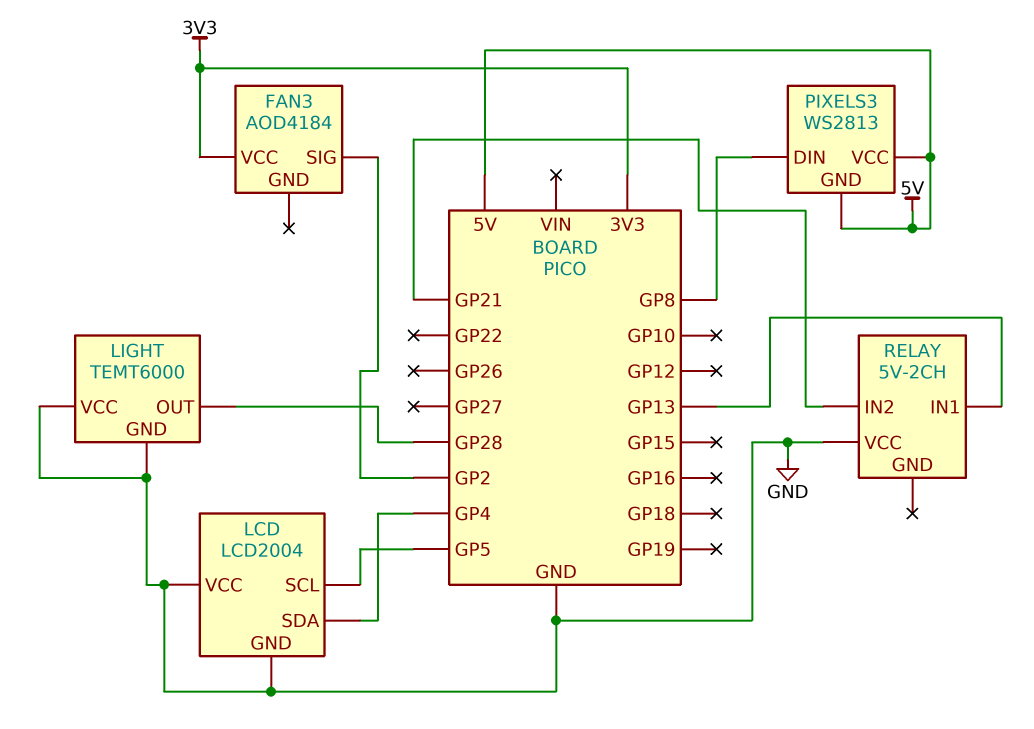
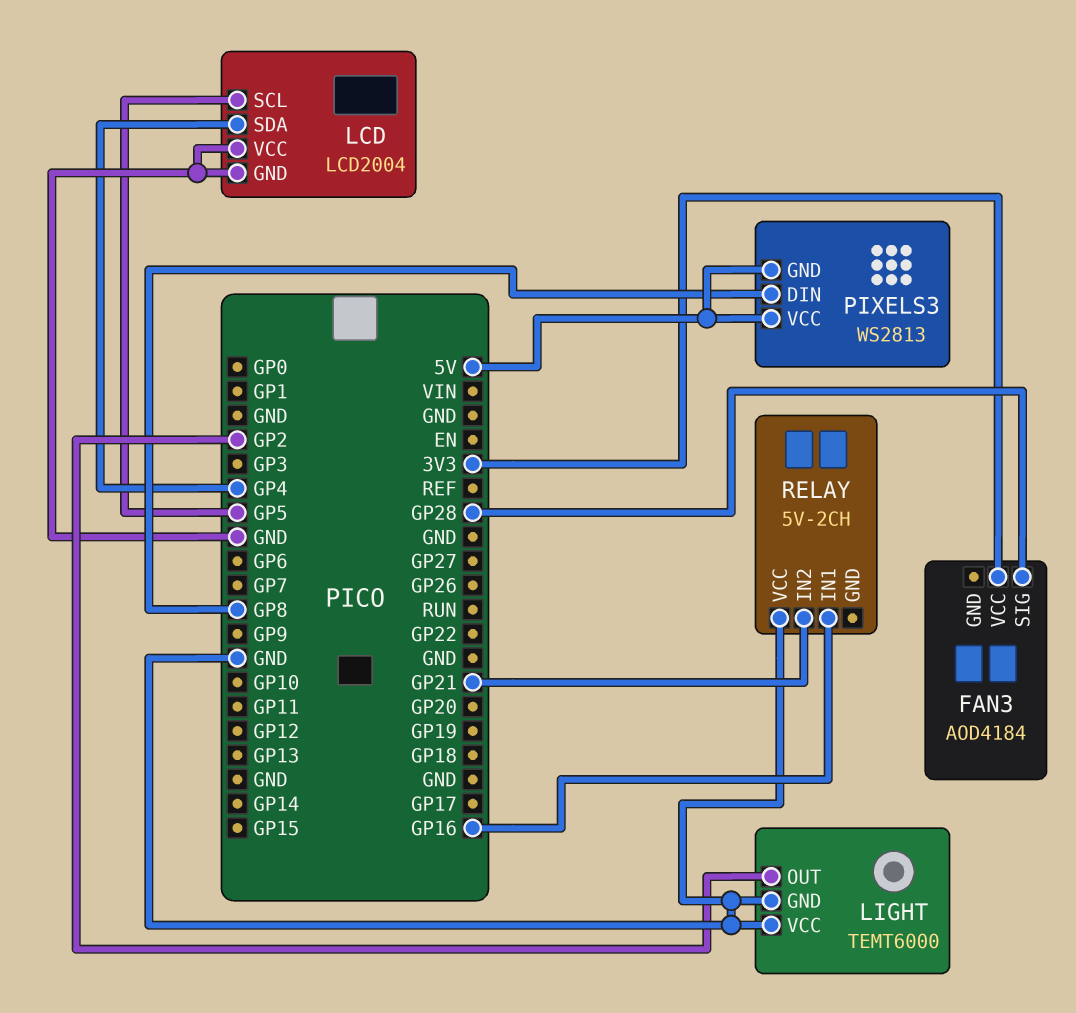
FAN3 pin SIG: GP2 -> GP28
LIGHT pin OUT: GP28 -> GP2
RELAY pin IN1: GP13 -> GP16

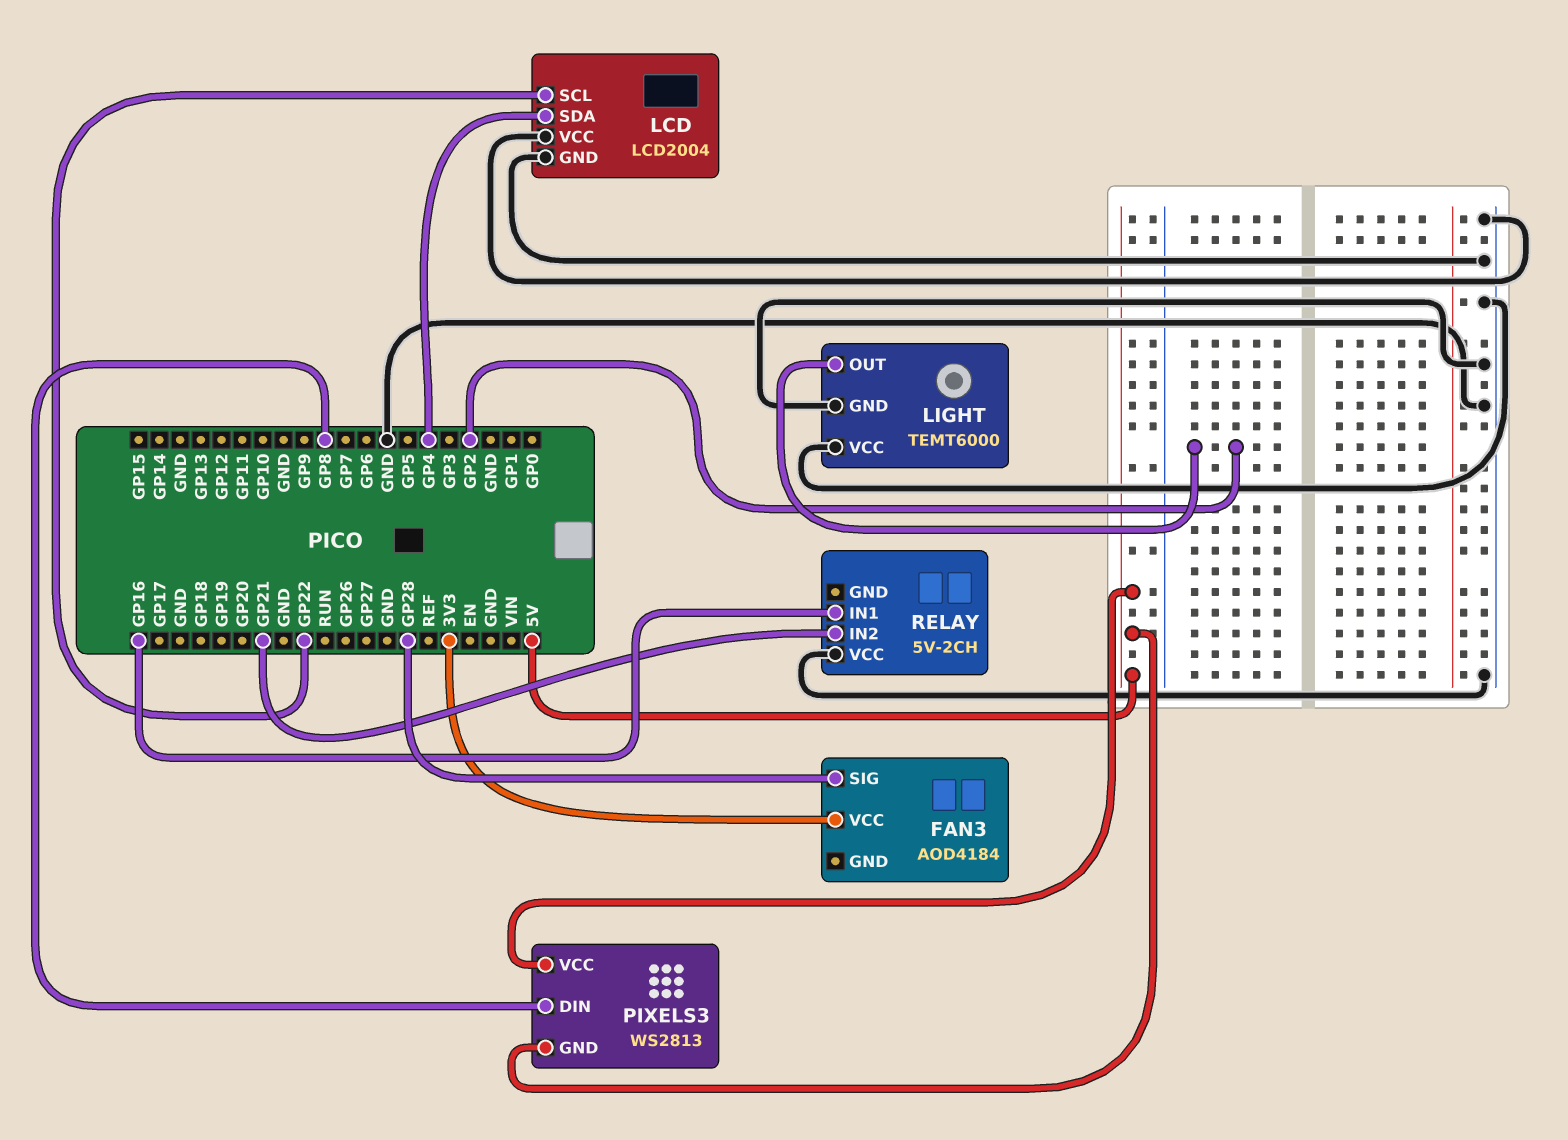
LCD pin SCL: GP5 -> GP22

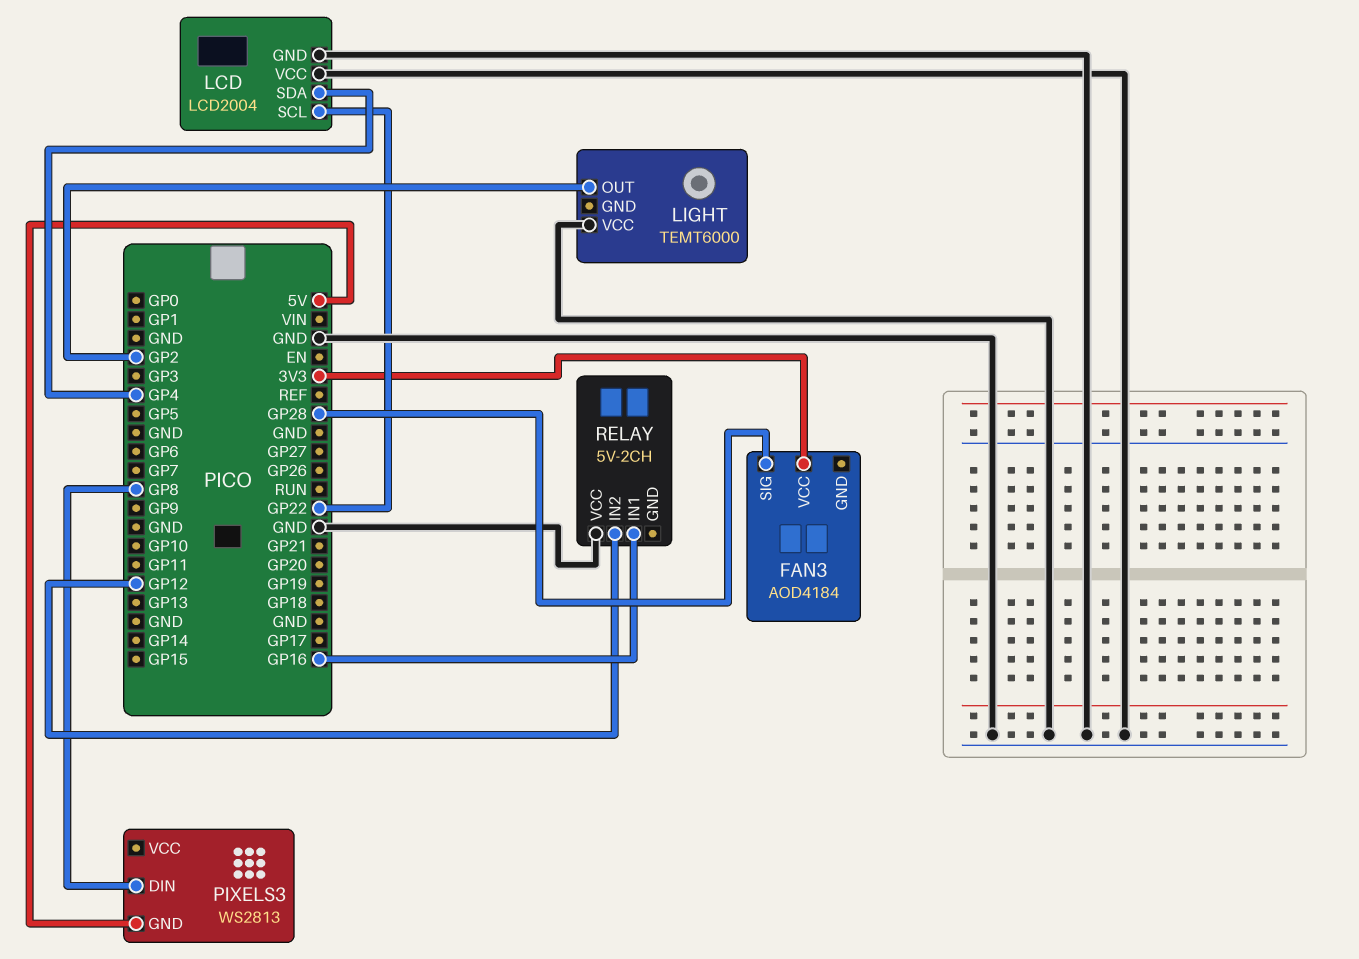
LIGHT pin GND: GND -> none
PIXELS3 pin VCC: 5V -> none
RELAY pin IN2: GP21 -> GP12

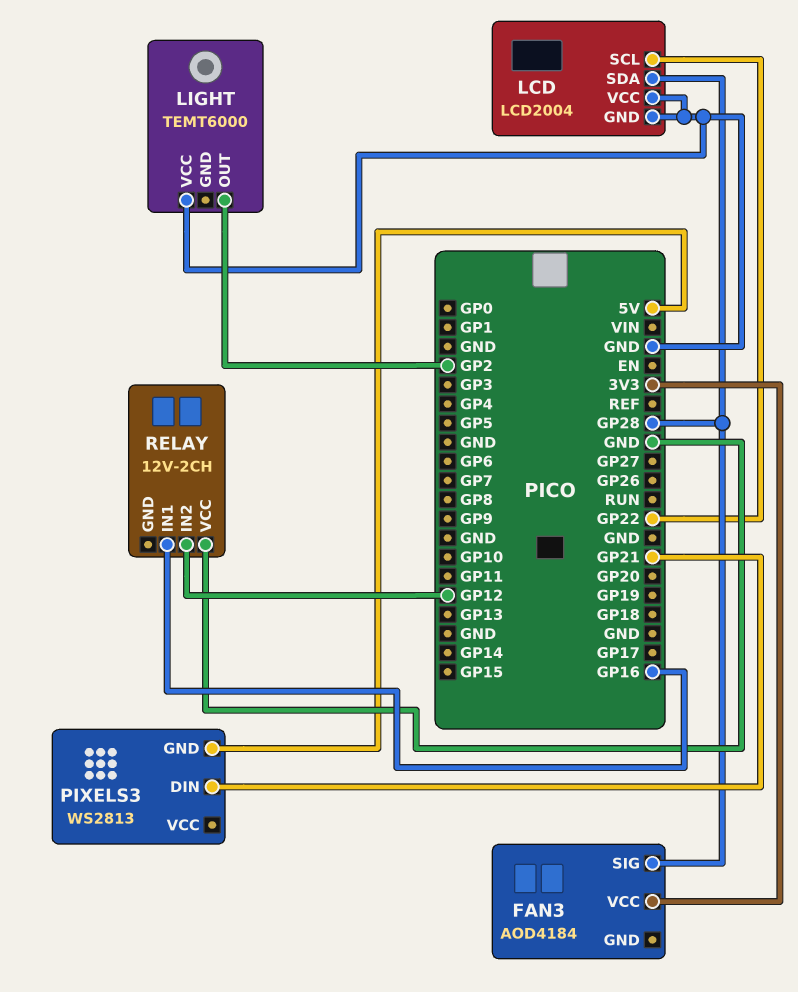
LCD pin SDA: GP4 -> GP28
PIXELS3 pin DIN: GP8 -> GP21
RELAY: 5V-2CH -> 12V-2CH

